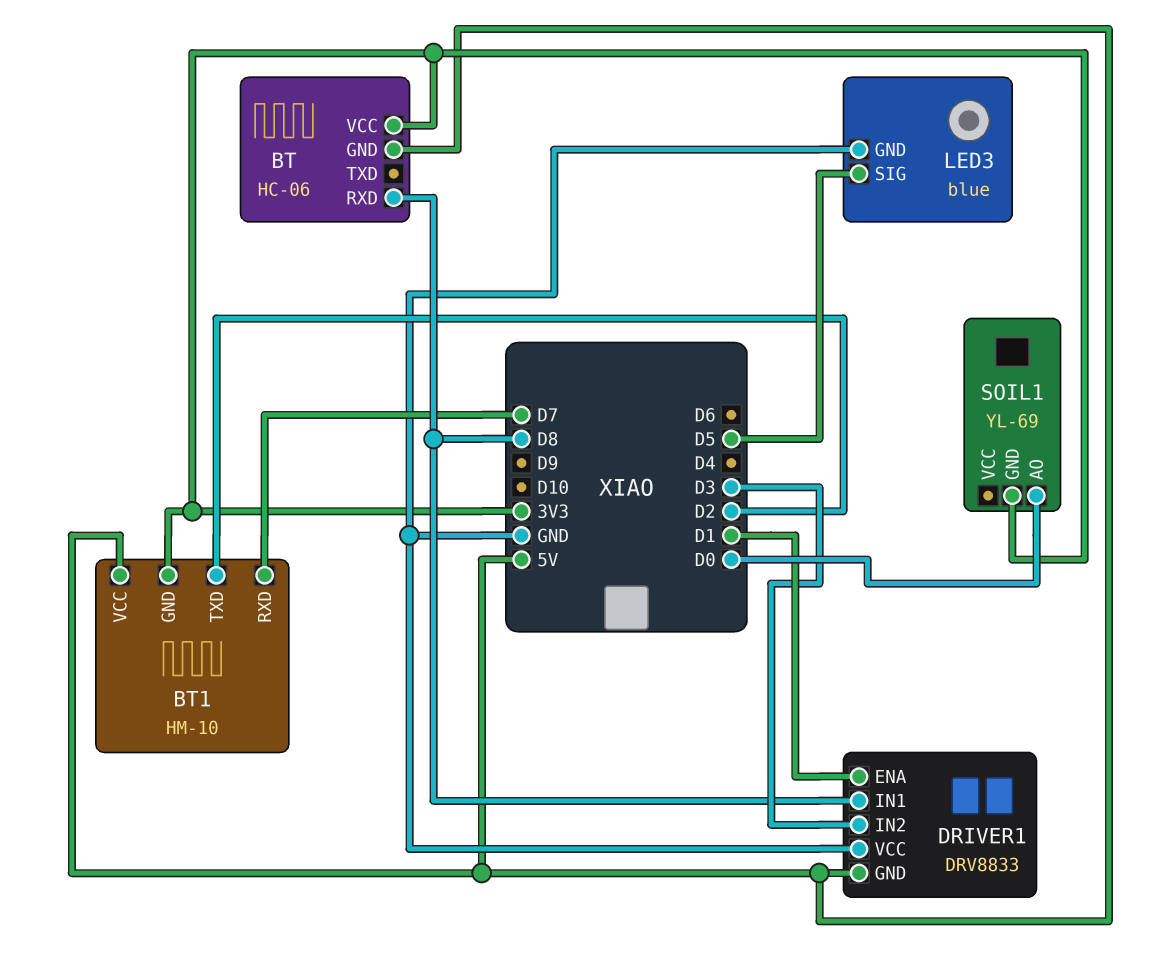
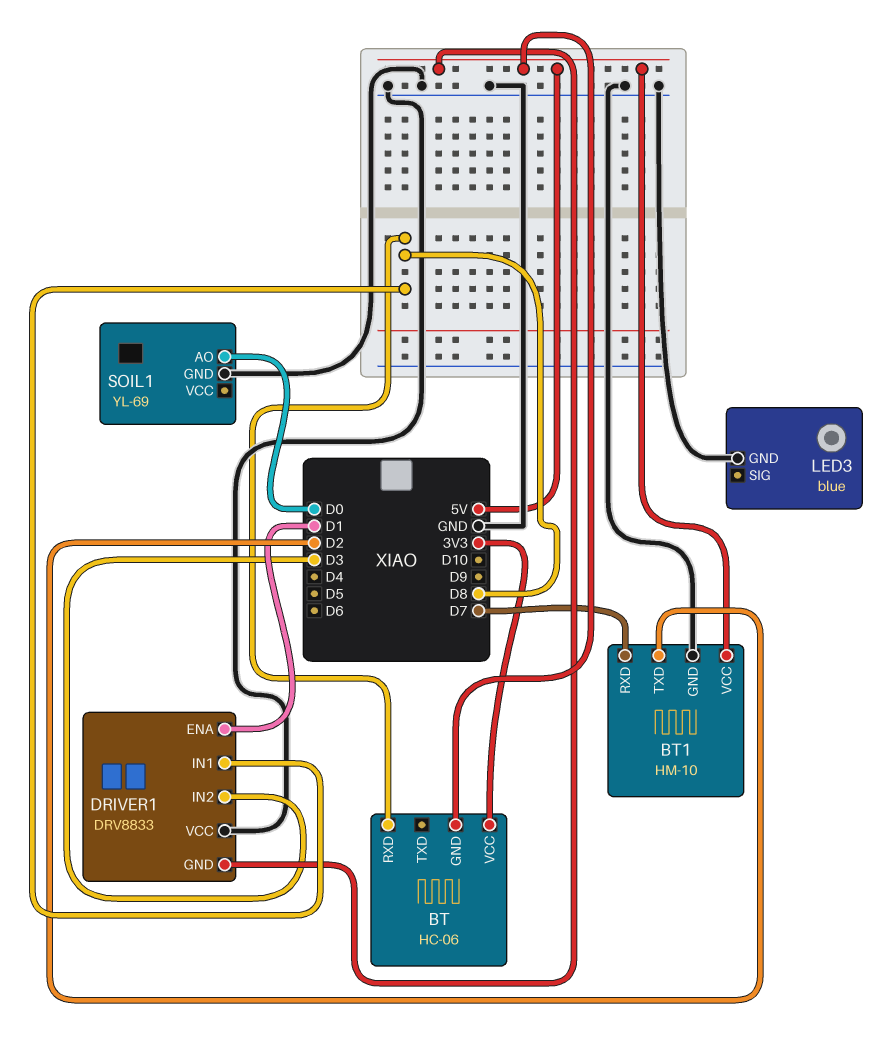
BT1 pin GND: 3V3 -> GND
LED3 pin SIG: D5 -> none
SOIL1 pin GND: 3V3 -> GND

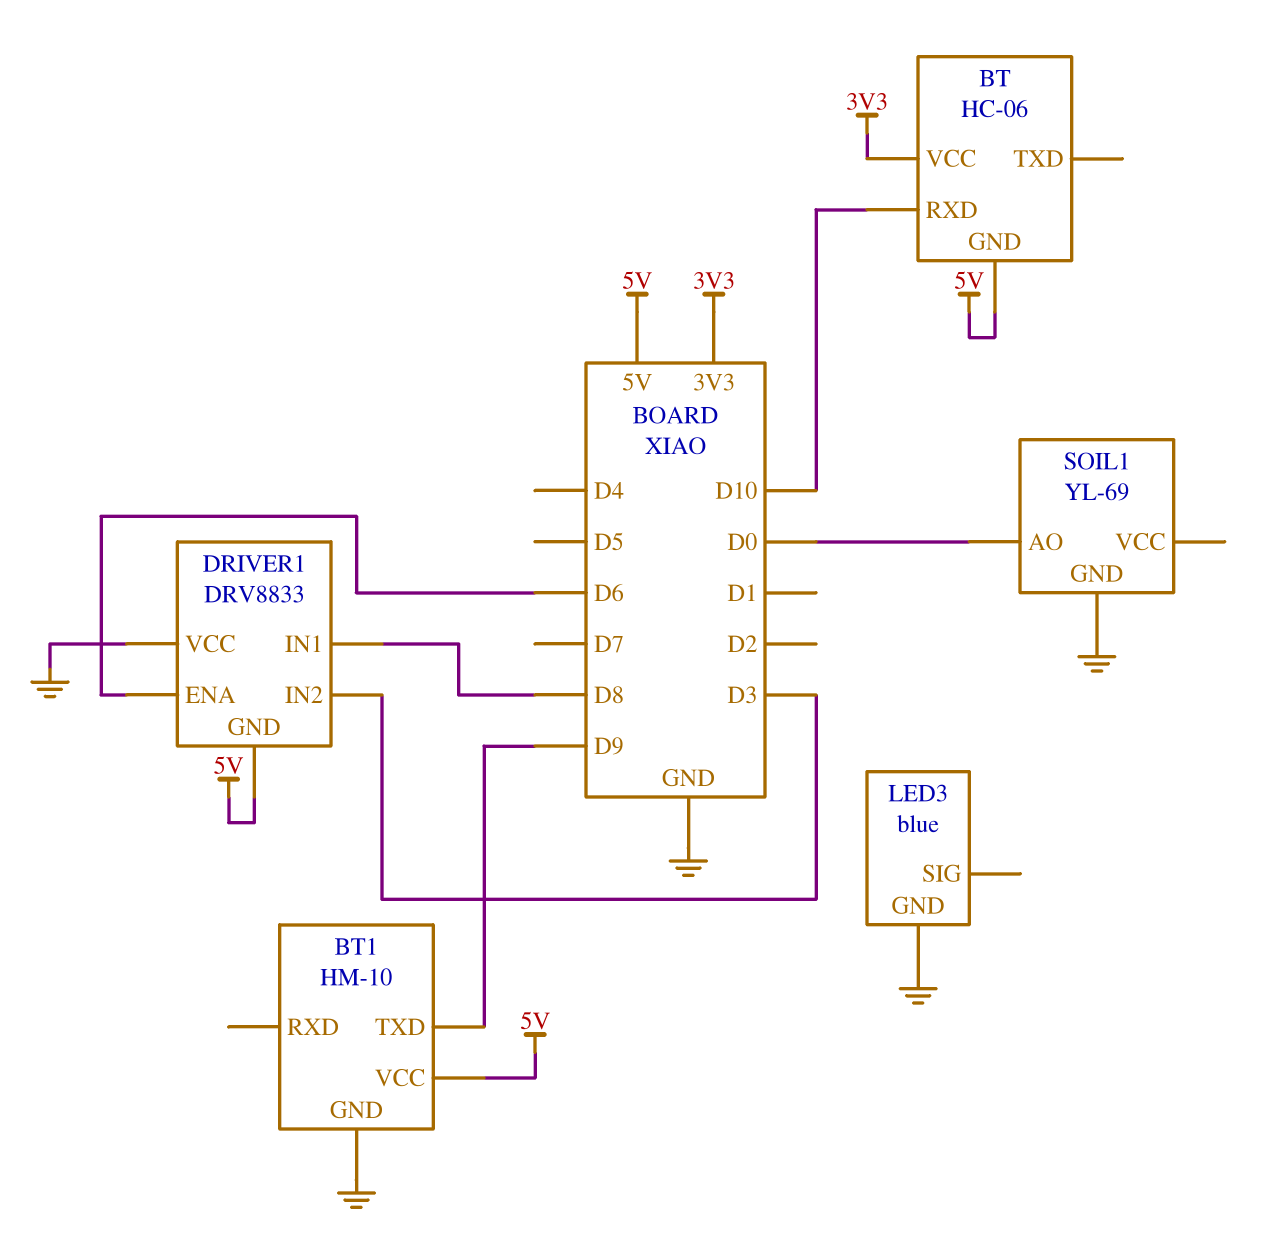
BT pin RXD: D8 -> D10
BT1 pin RXD: D7 -> none
BT1 pin TXD: D2 -> D9
DRIVER1 pin ENA: D1 -> D6

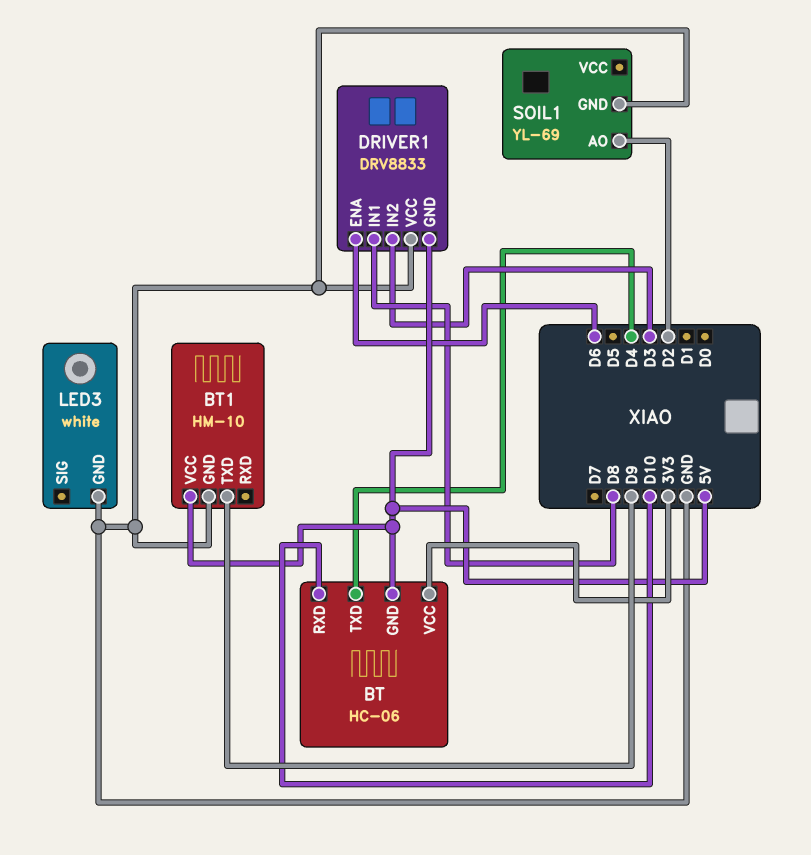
BT pin TXD: none -> D4
LED3: blue -> white
SOIL1 pin AO: D0 -> D2

